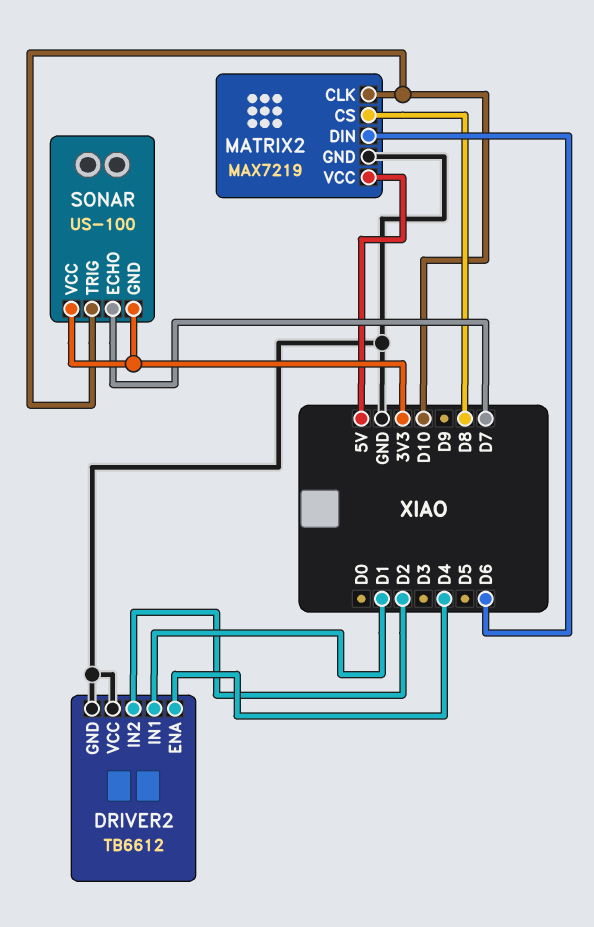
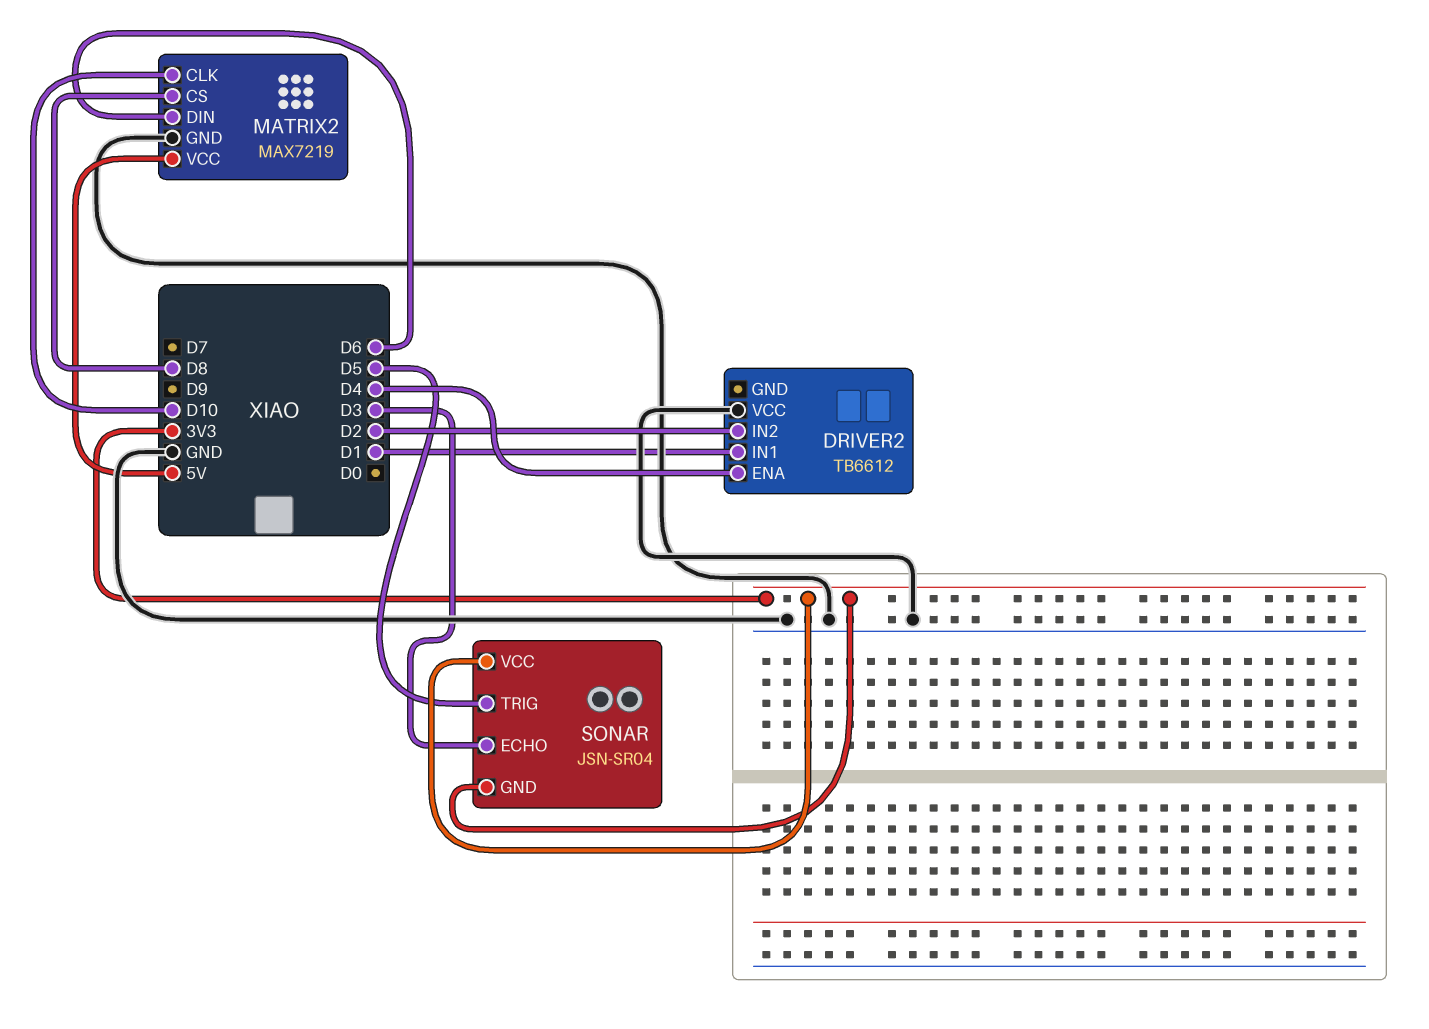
DRIVER2 pin GND: GND -> none
SONAR: US-100 -> JSN-SR04
SONAR pin ECHO: D7 -> D3
SONAR pin TRIG: D10 -> D5

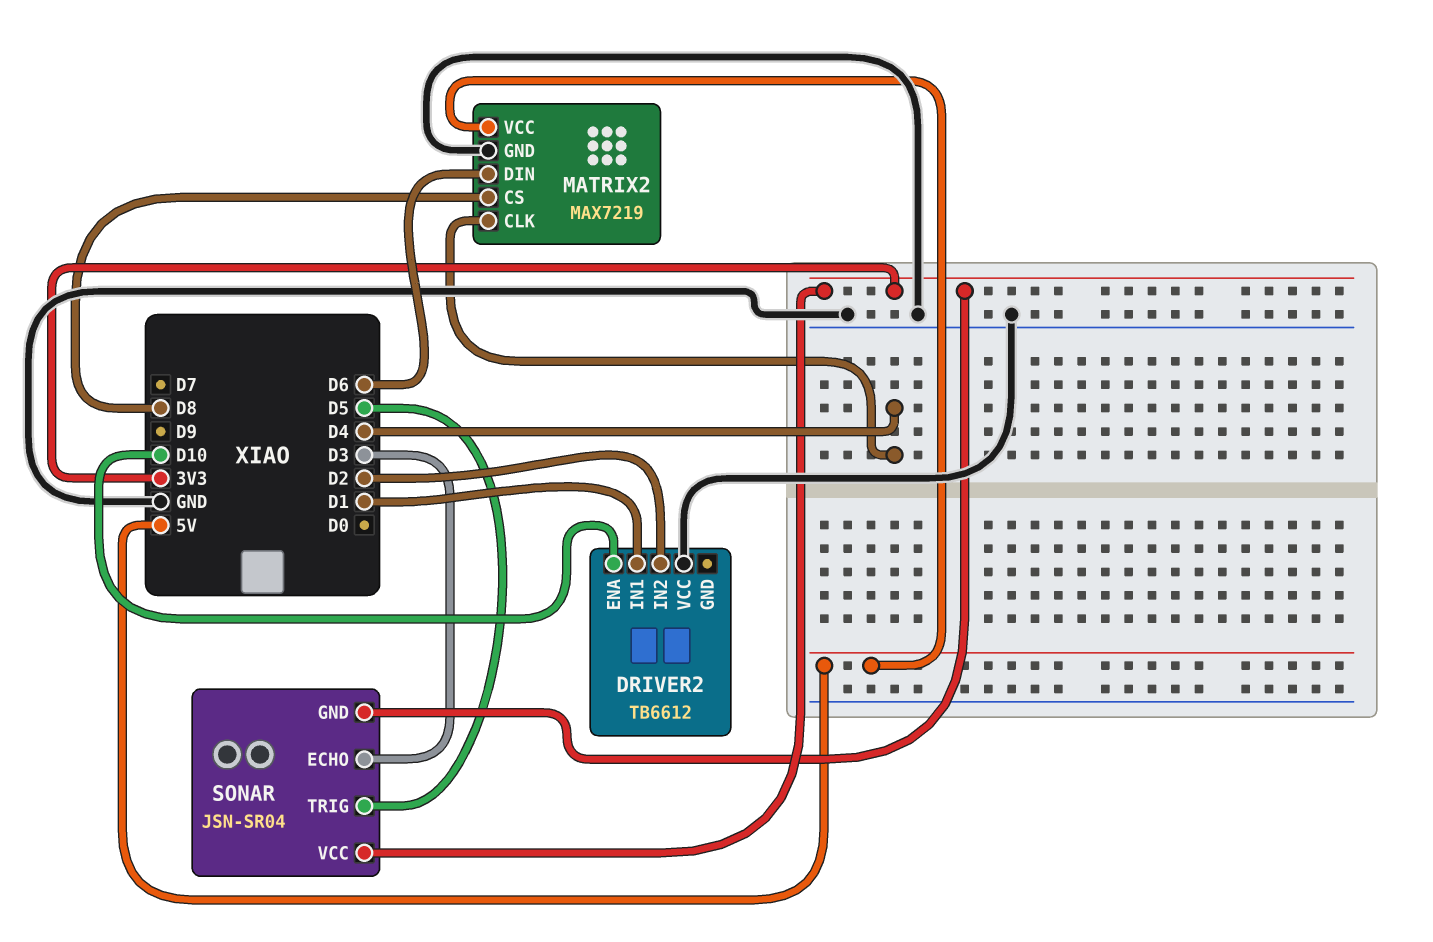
DRIVER2 pin ENA: D4 -> D10
MATRIX2 pin CLK: D10 -> D4

